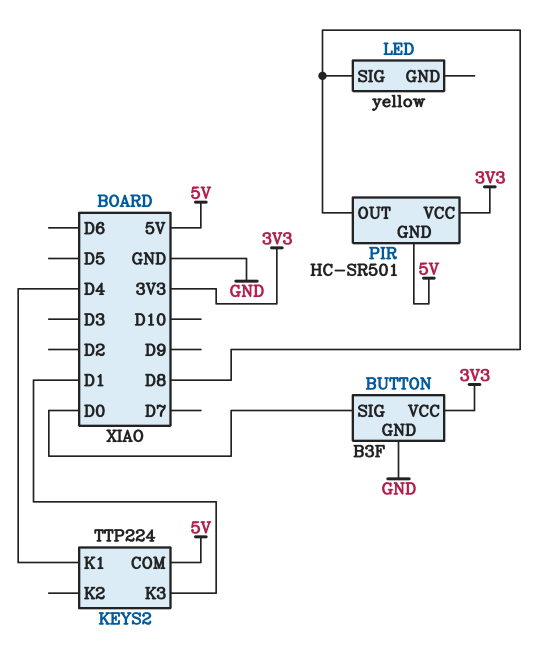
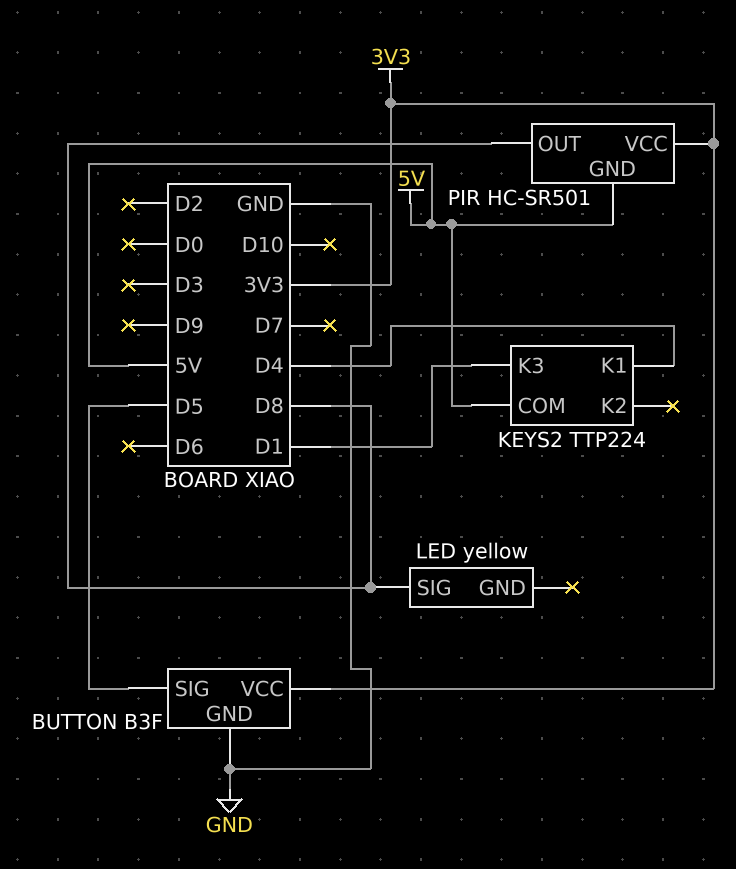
BUTTON pin SIG: D0 -> D5

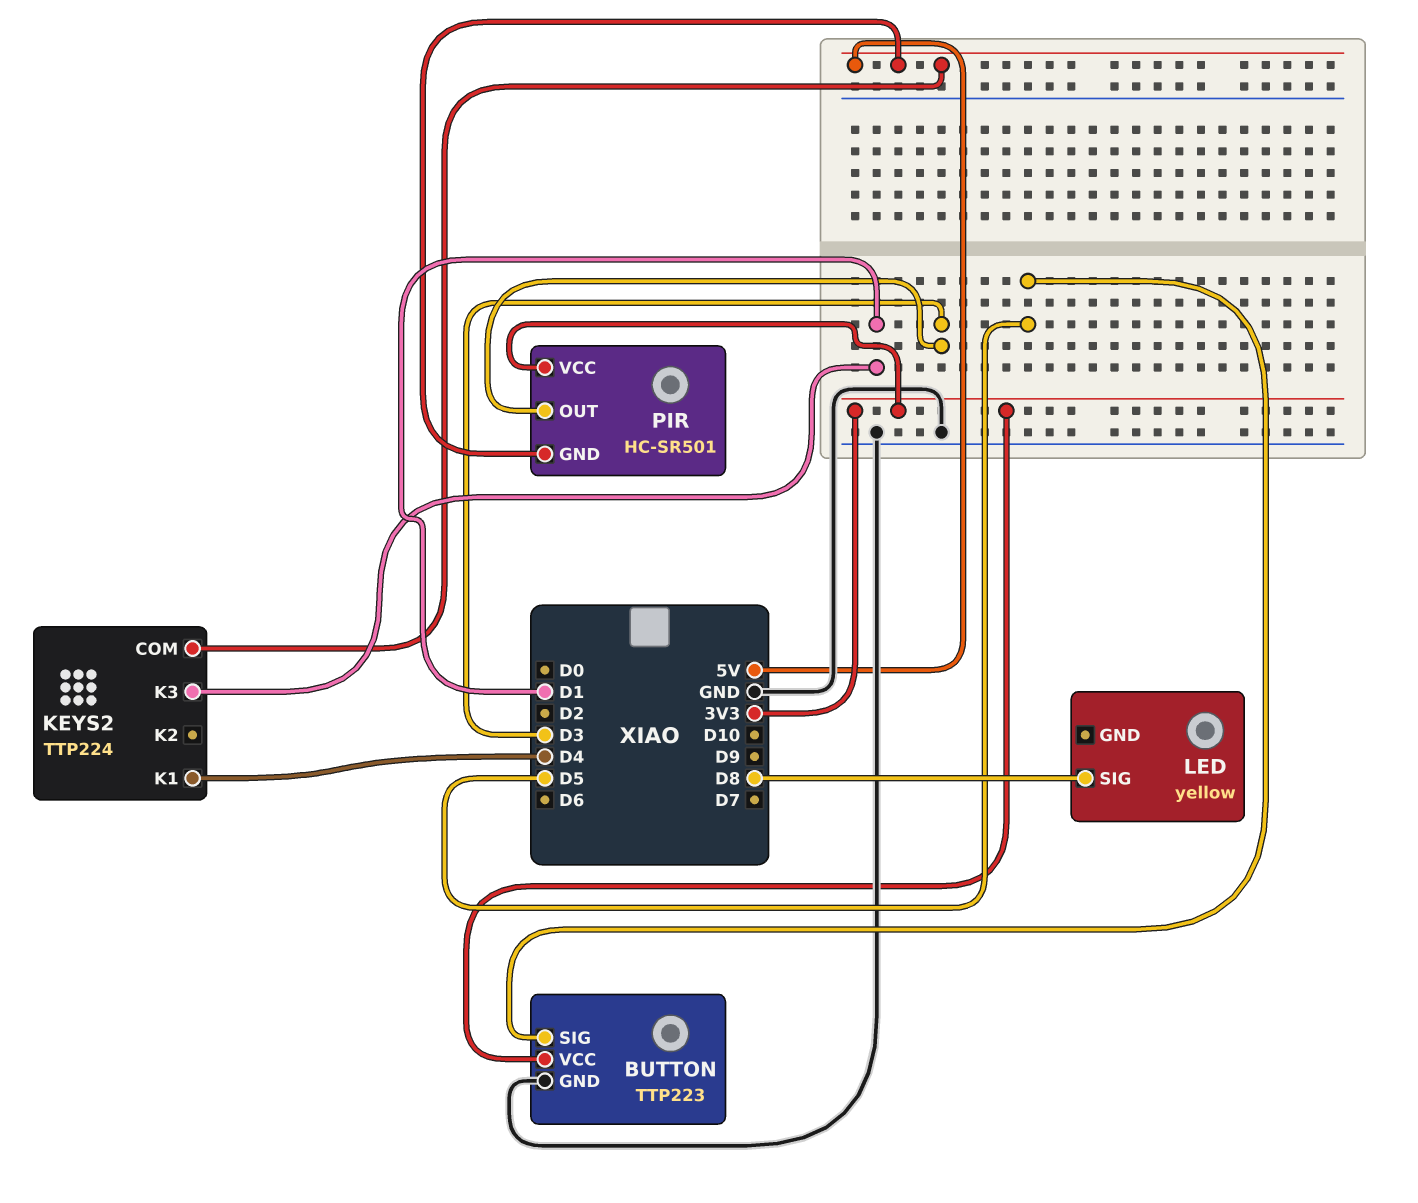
BUTTON: B3F -> TTP223
PIR pin OUT: D8 -> D3

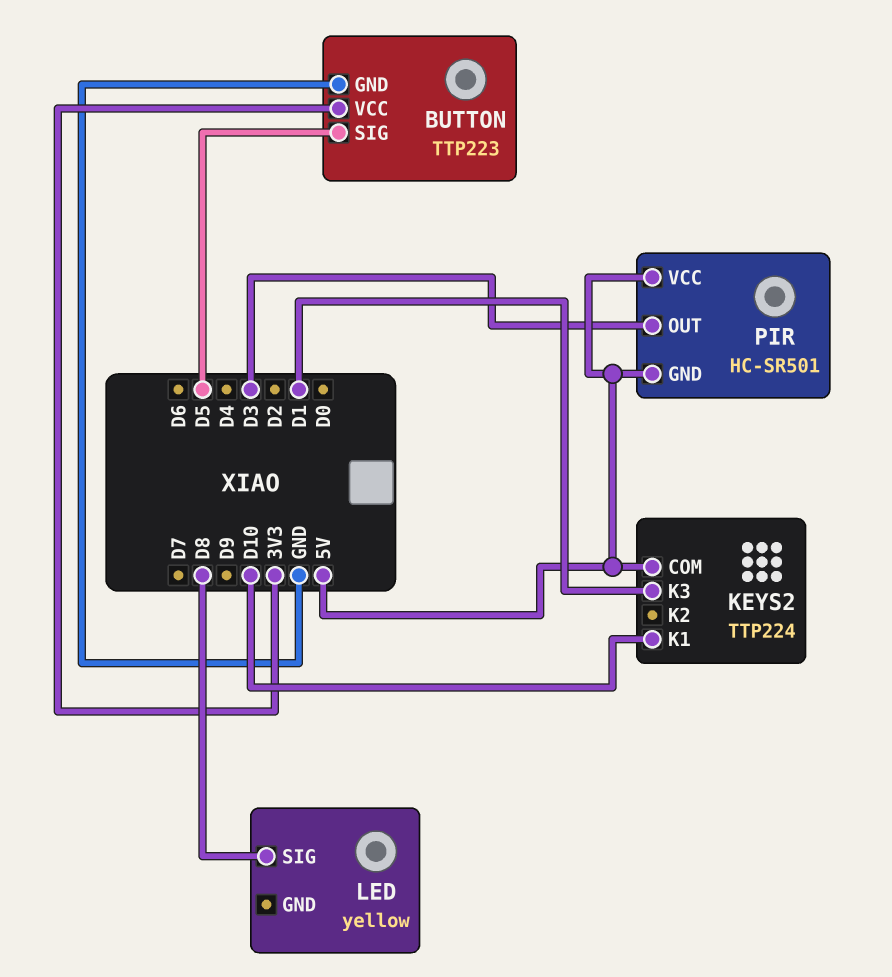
KEYS2 pin K1: D4 -> D10
PIR pin VCC: 3V3 -> 5V

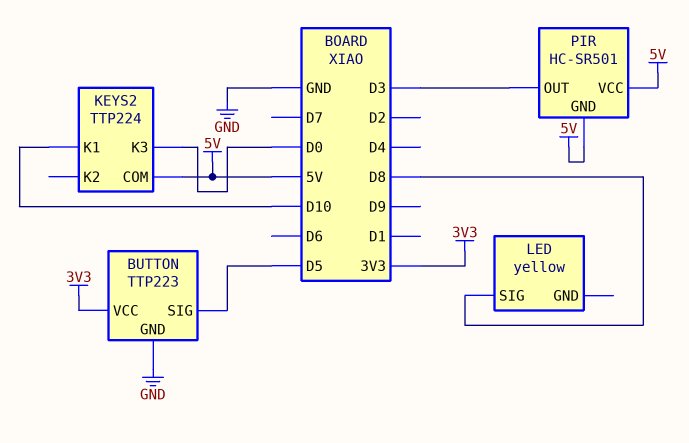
KEYS2 pin K3: D1 -> D0

